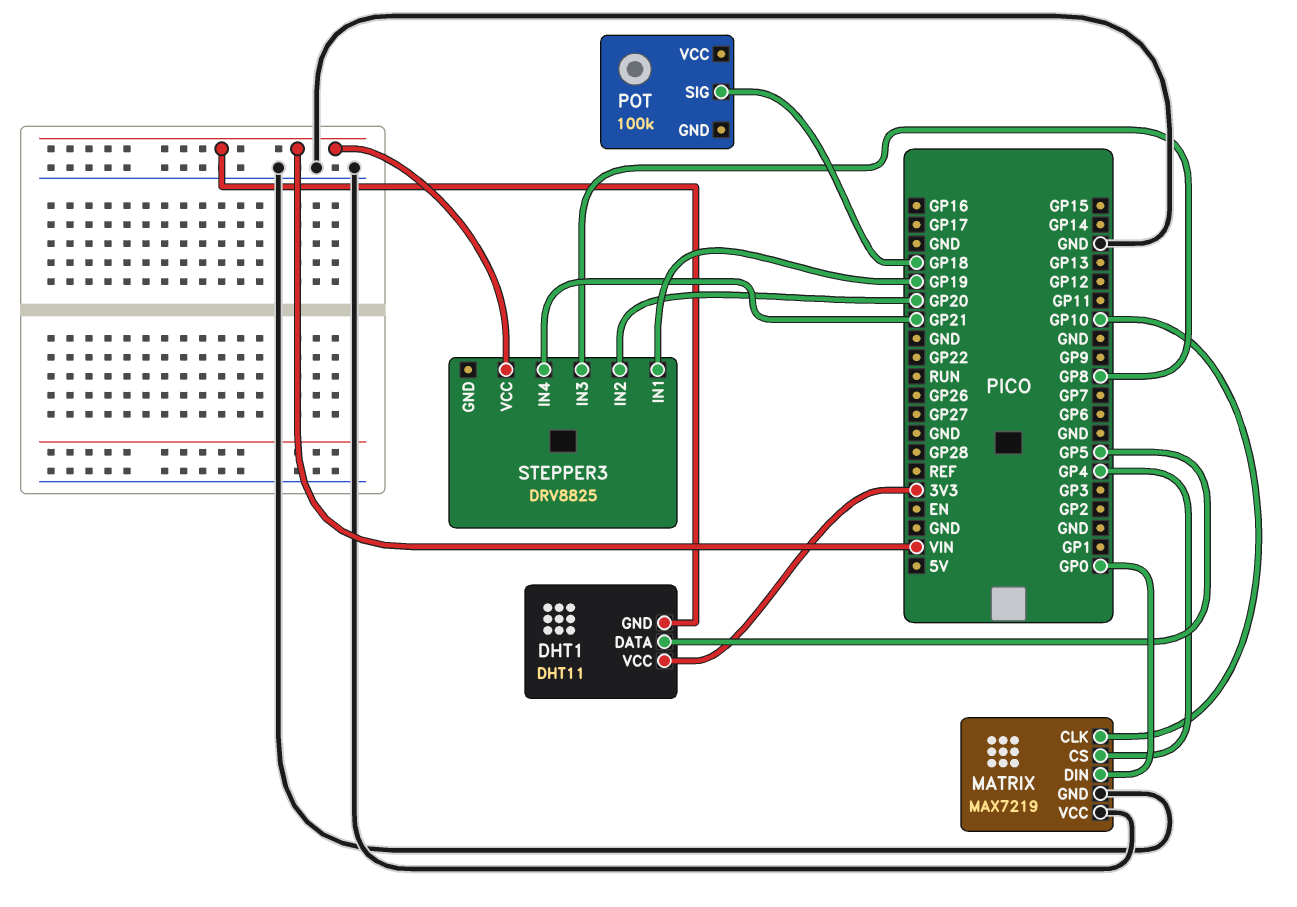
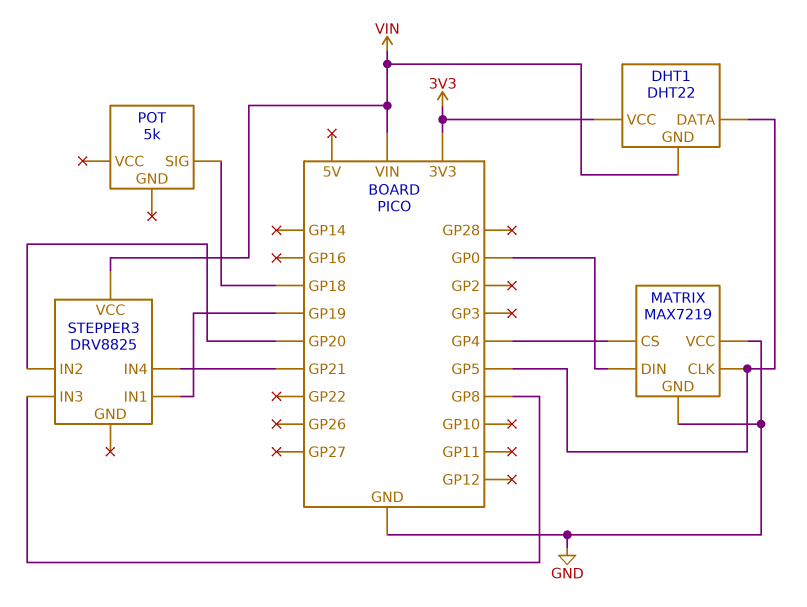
DHT1: DHT11 -> DHT22
MATRIX pin CLK: GP10 -> GP5
POT: 100k -> 5k

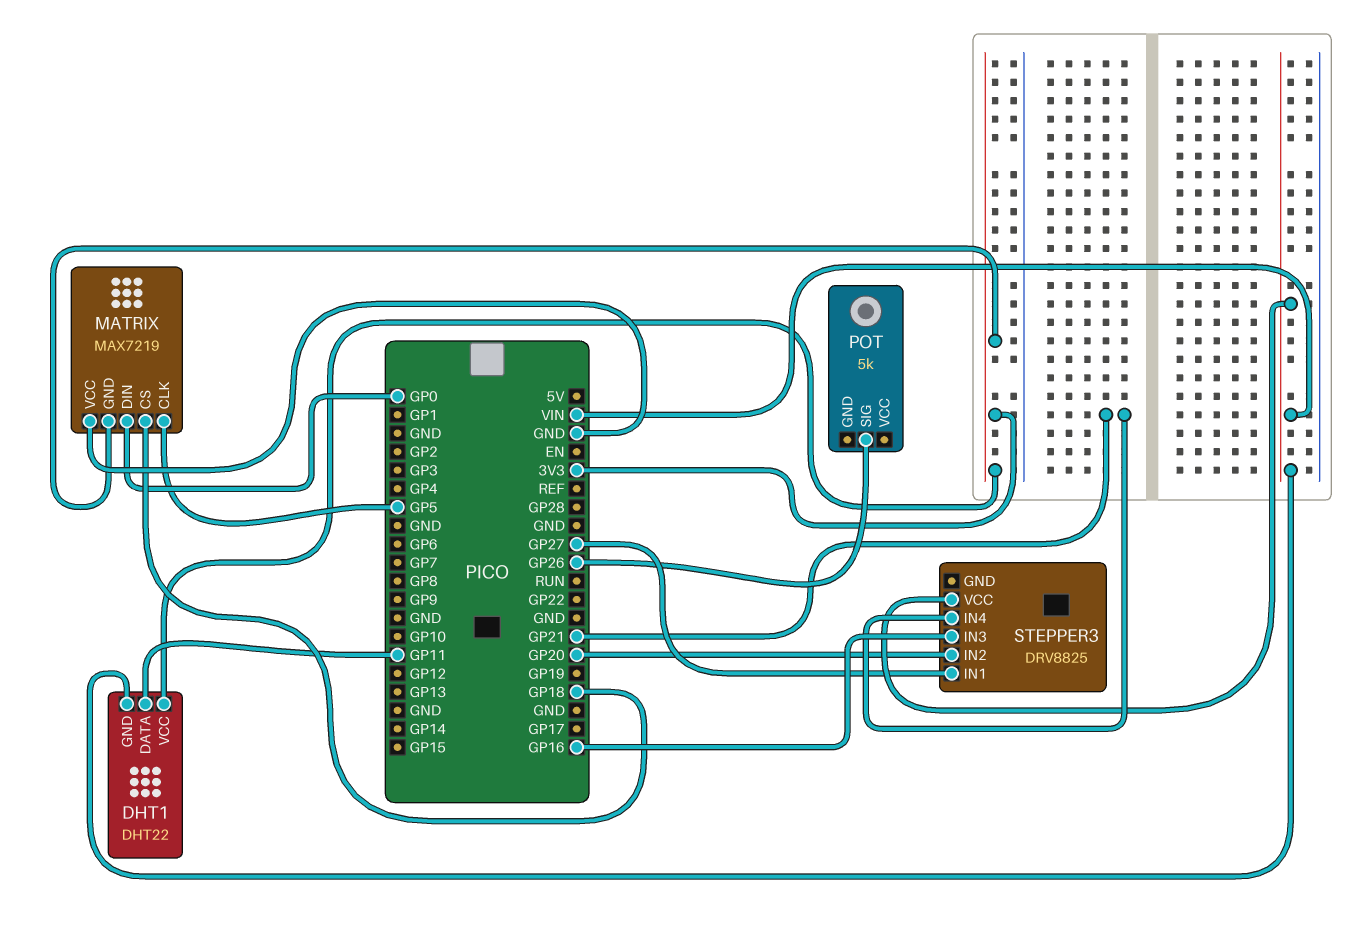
DHT1 pin DATA: GP5 -> GP11
MATRIX pin CS: GP4 -> GP18
MATRIX pin GND: GND -> 3V3
POT pin SIG: GP18 -> GP26
STEPPER3 pin IN1: GP19 -> GP27
STEPPER3 pin IN3: GP8 -> GP16

